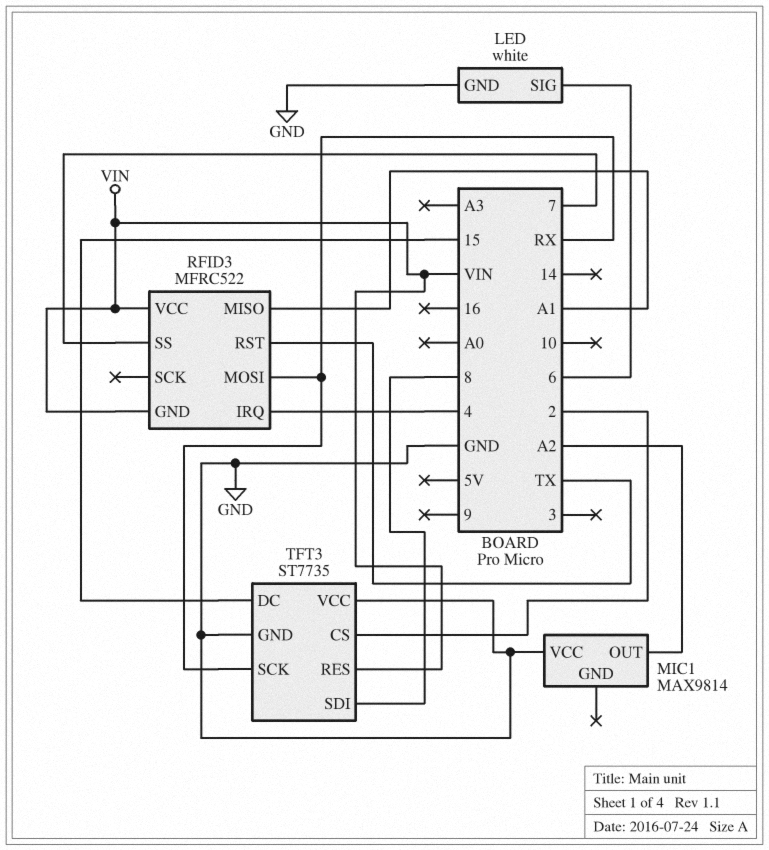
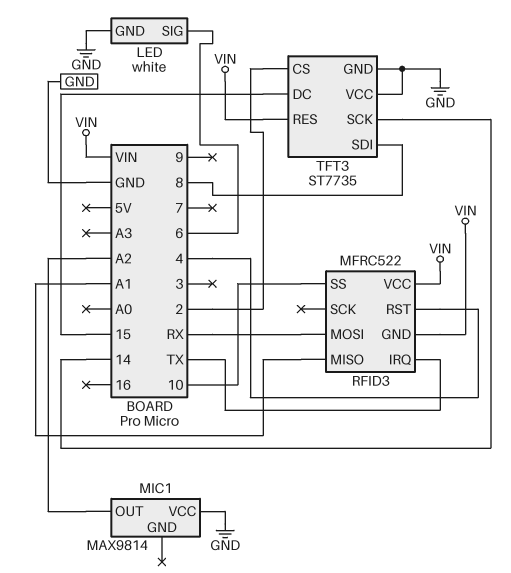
RFID3 pin IRQ: 4 -> TX
RFID3 pin RST: TX -> 4
RFID3 pin SS: 7 -> 10
TFT3 pin SCK: RX -> 14

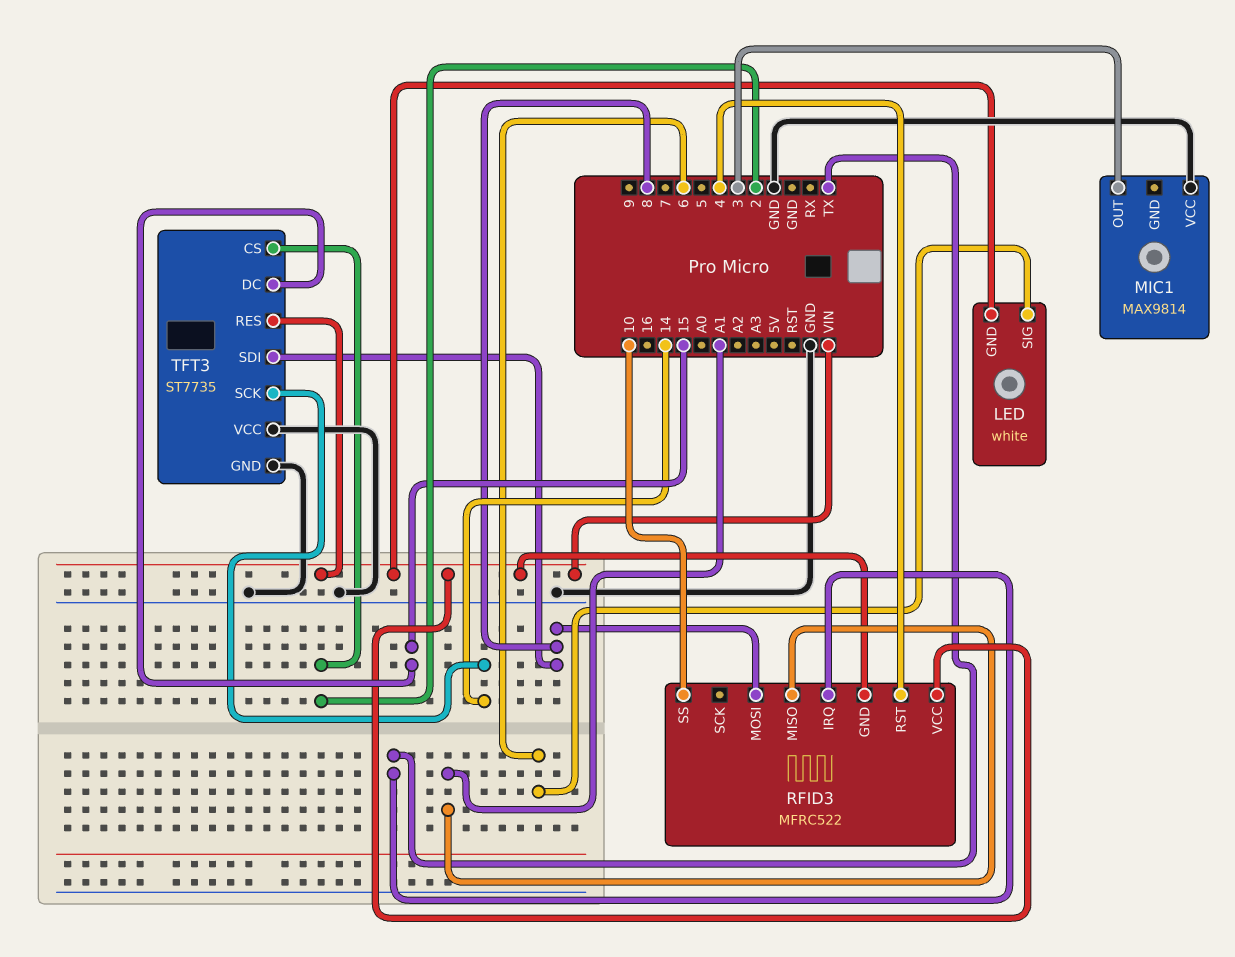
LED pin GND: GND -> VIN
MIC1 pin OUT: A2 -> 3
RFID3 pin MOSI: RX -> 8

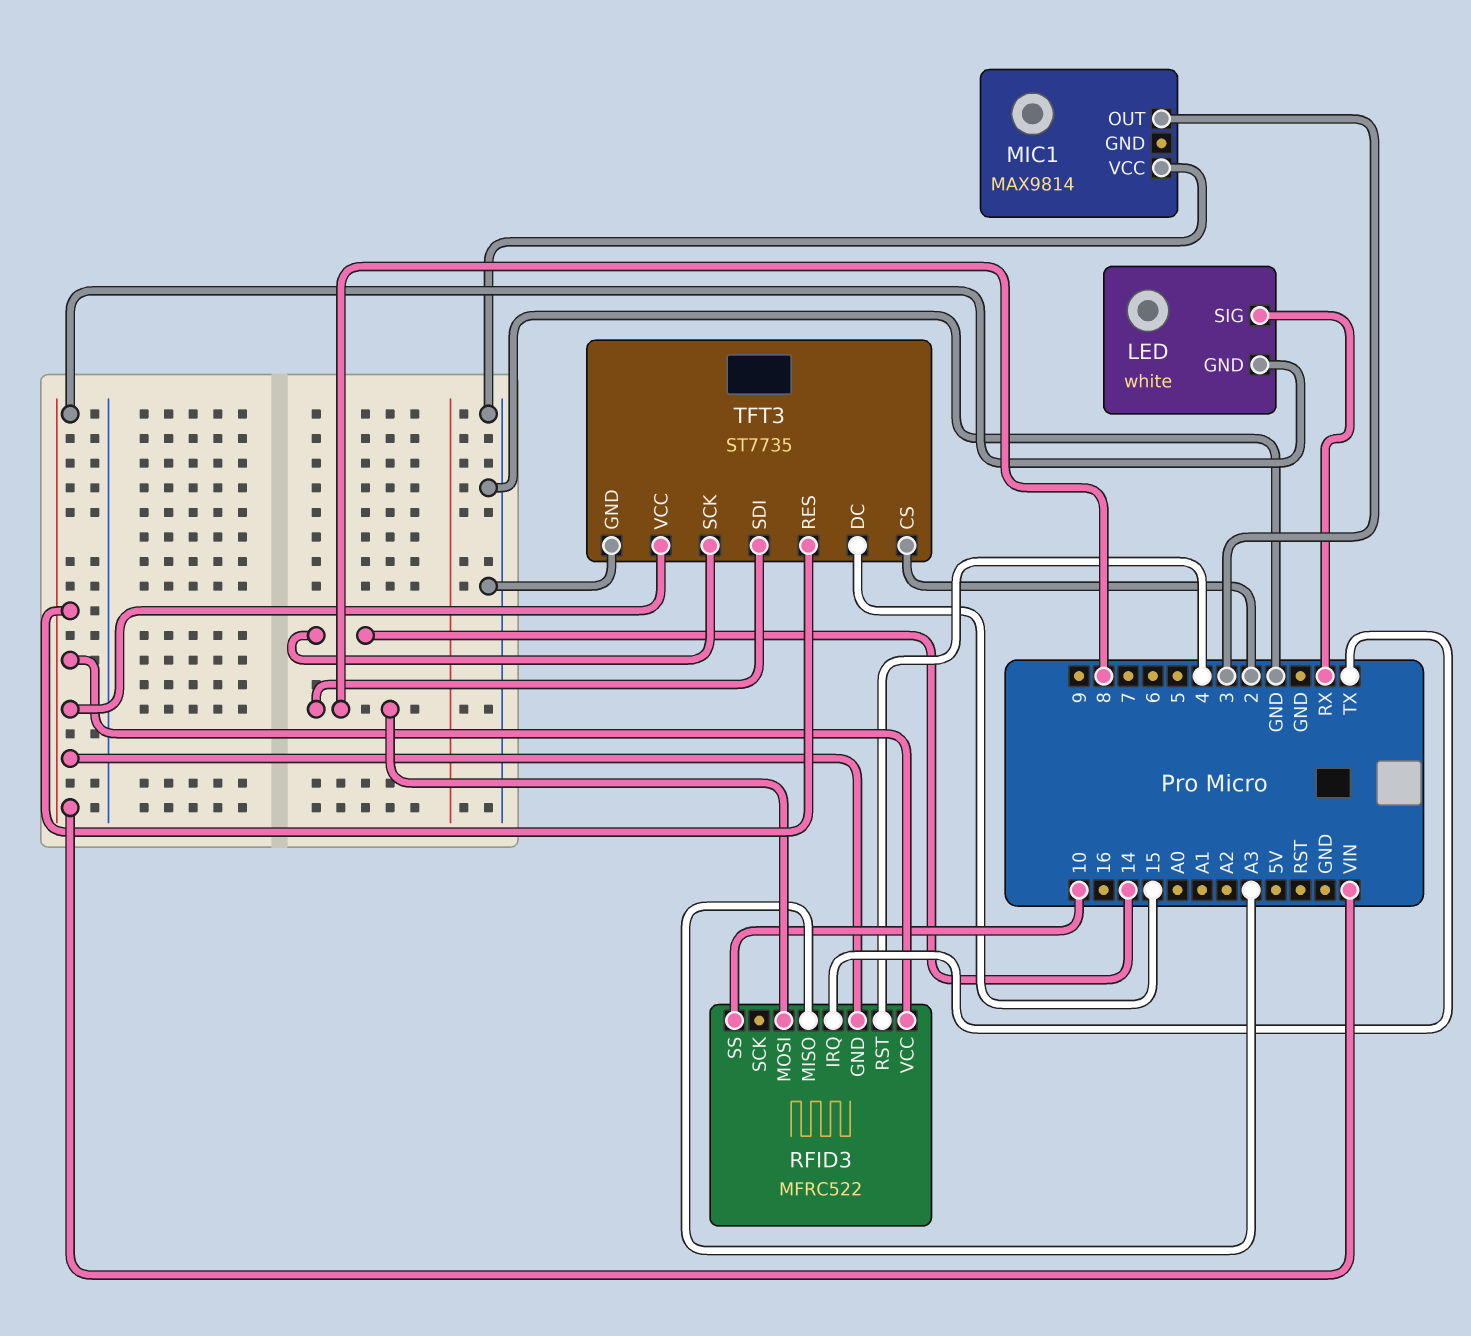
LED pin SIG: 6 -> RX
RFID3 pin MISO: A1 -> A3
TFT3 pin VCC: GND -> VIN

